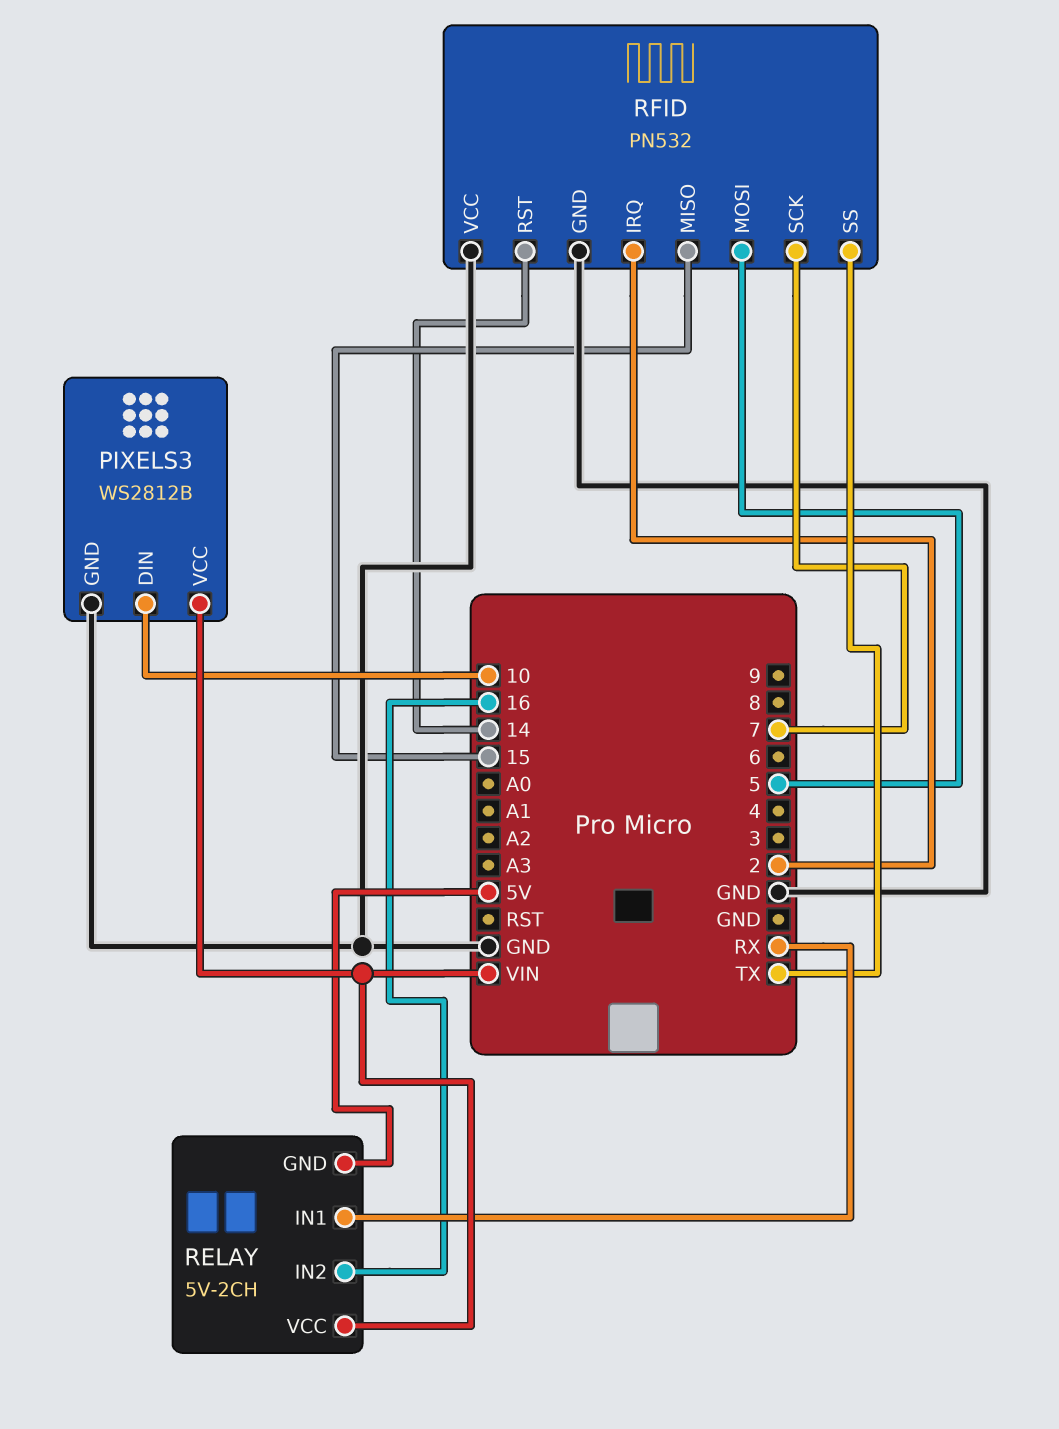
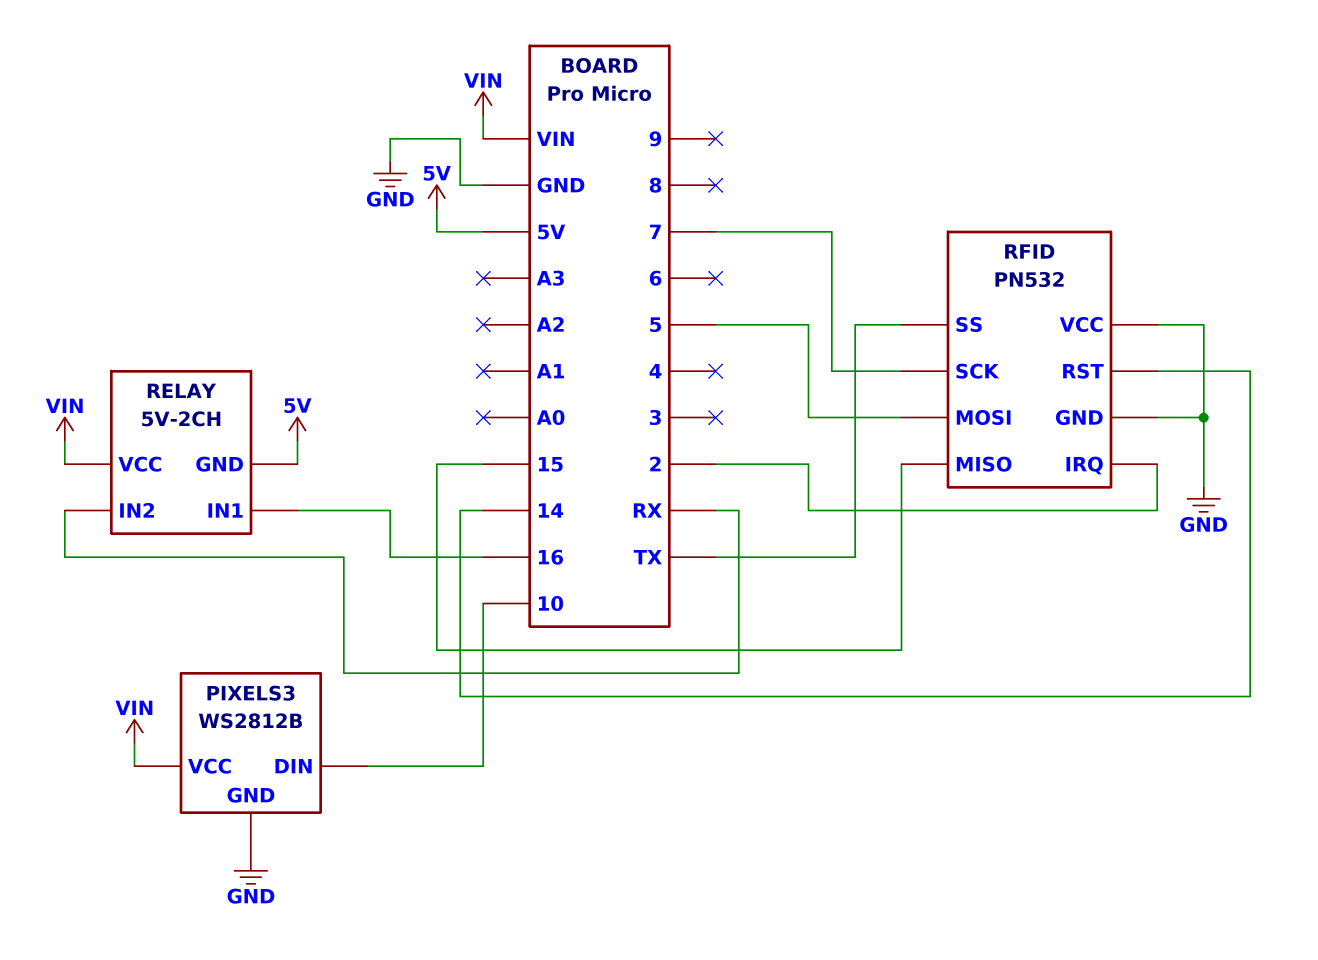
RELAY pin IN1: RX -> 16
RELAY pin IN2: 16 -> RX

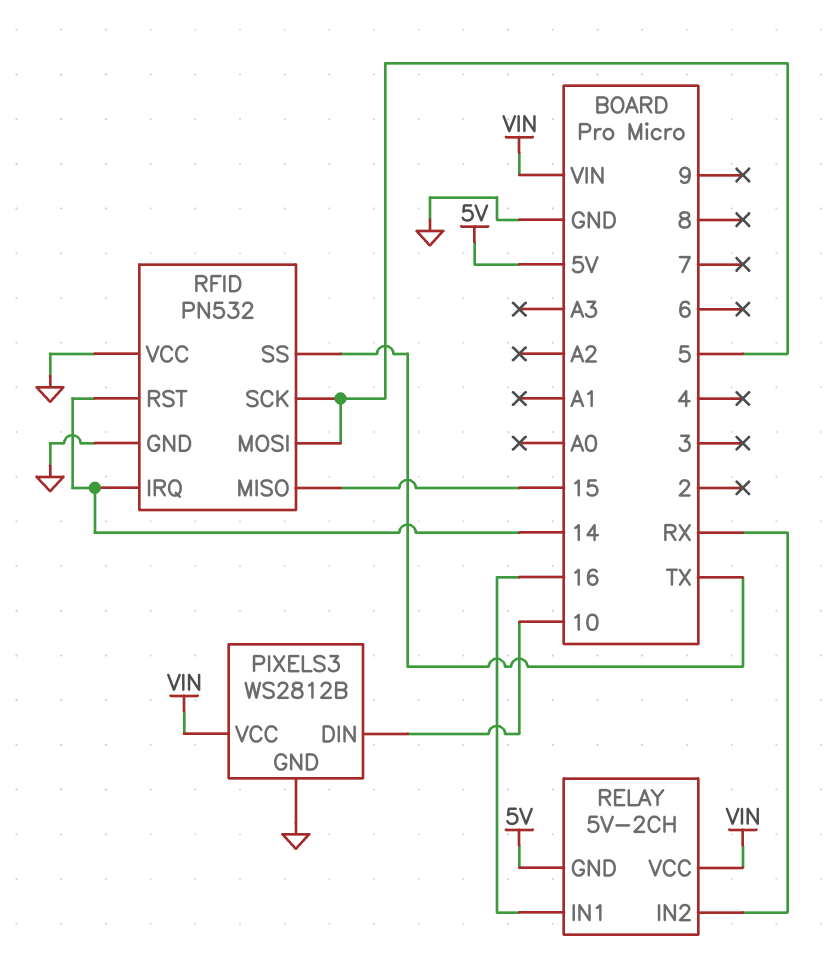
RFID pin IRQ: 2 -> 14
RFID pin SCK: 7 -> 5

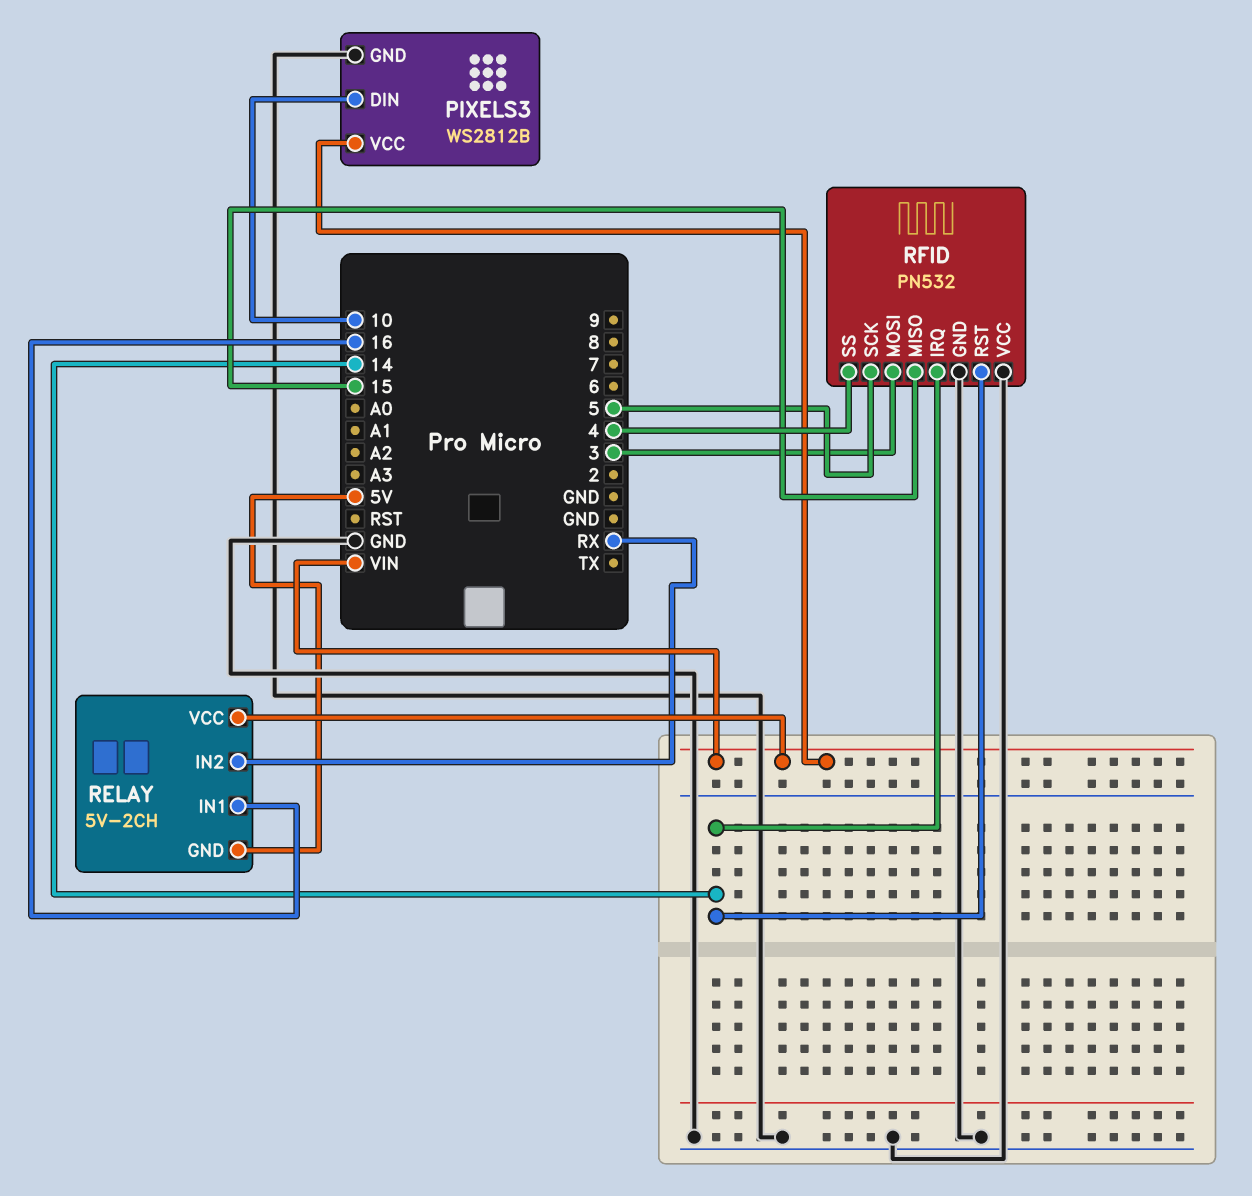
RFID pin MOSI: 5 -> 3
RFID pin SS: TX -> 4

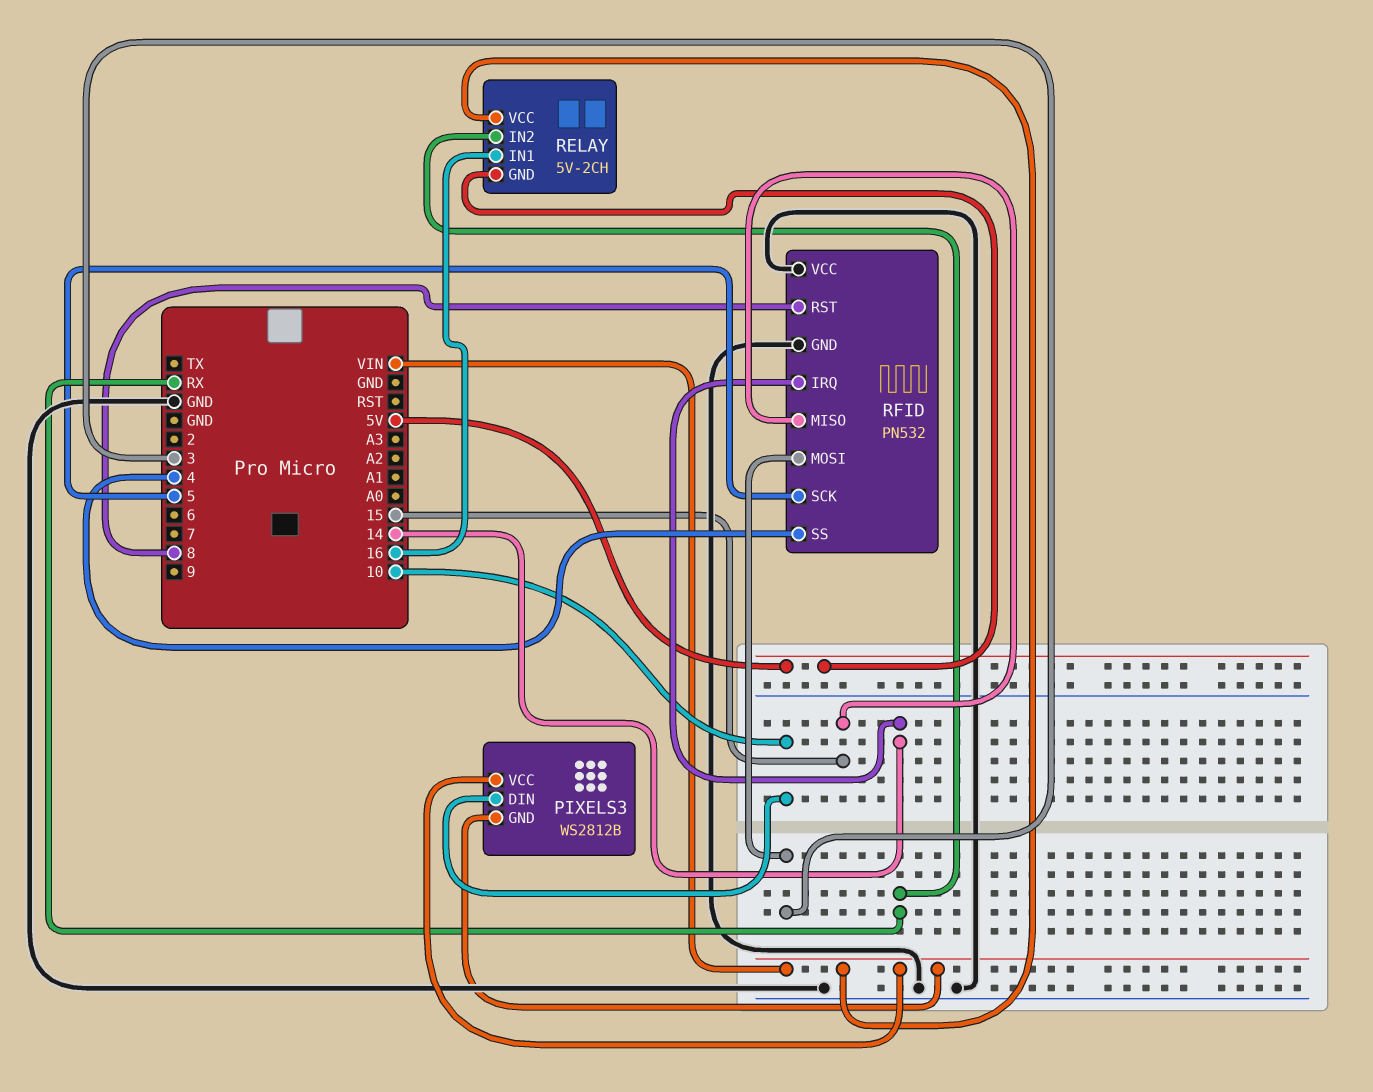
PIXELS3 pin GND: GND -> VIN
RFID pin RST: 14 -> 8

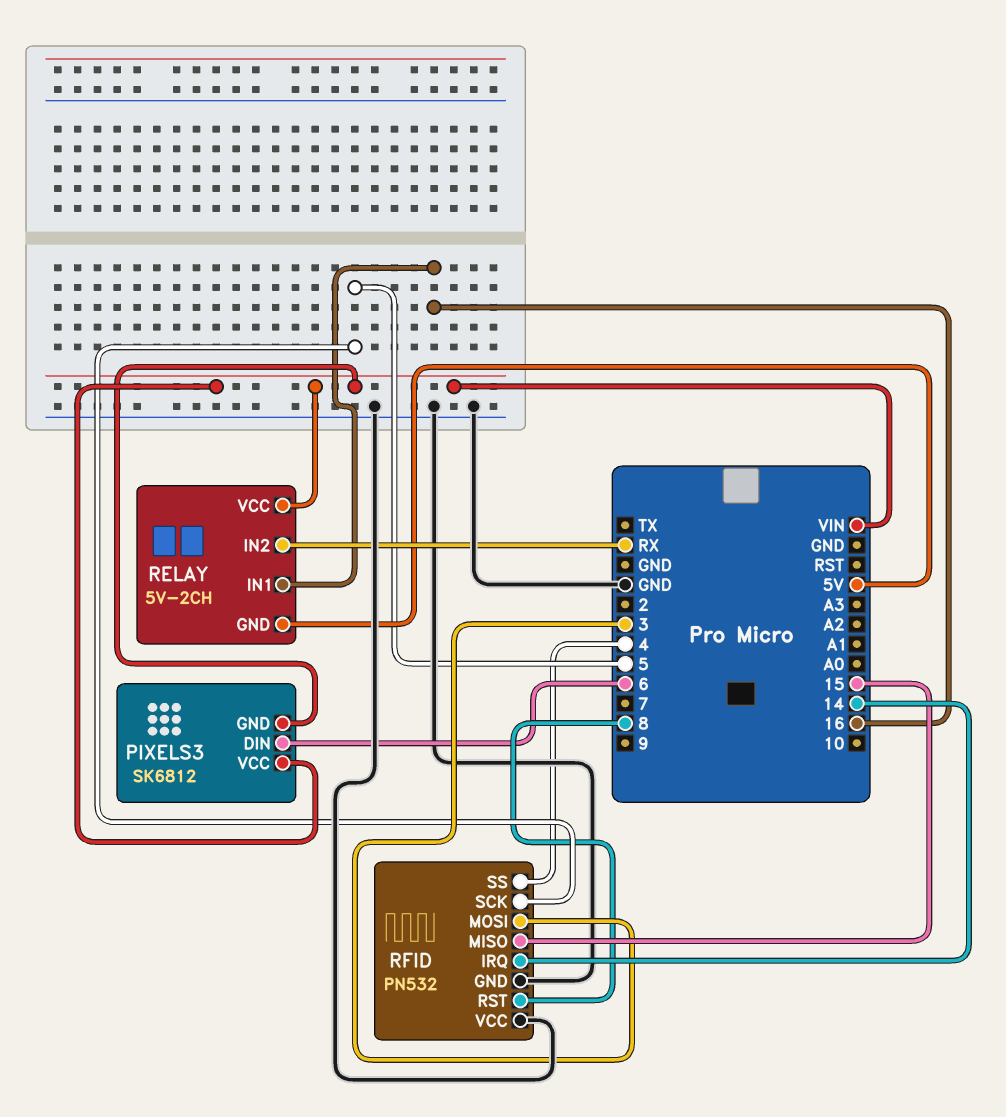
PIXELS3: WS2812B -> SK6812
PIXELS3 pin DIN: 10 -> 6

